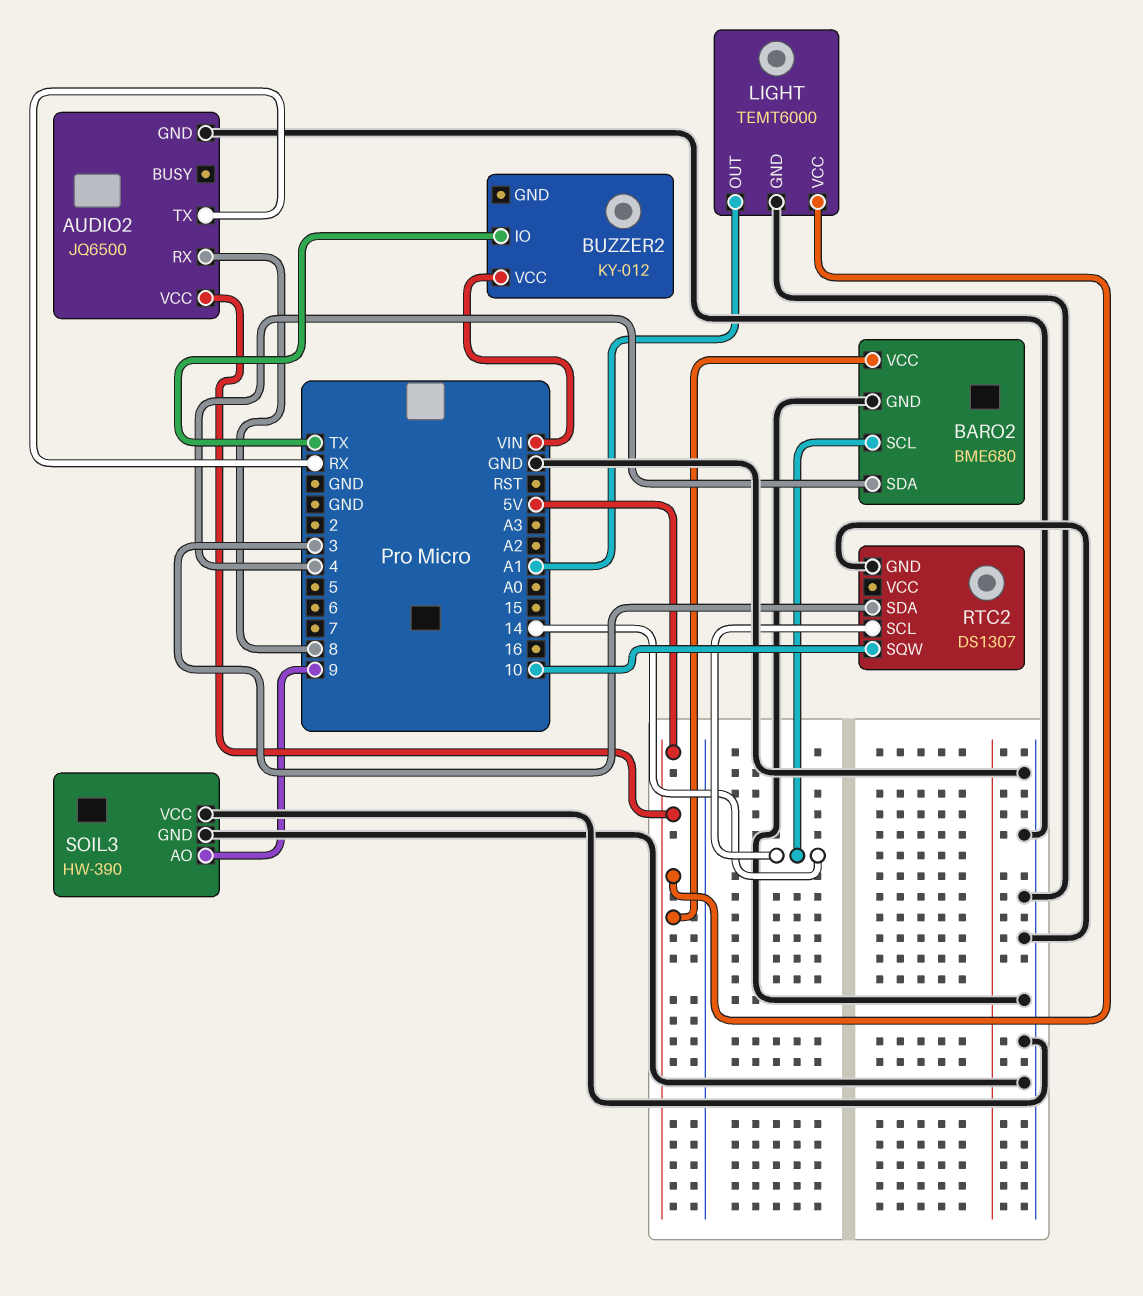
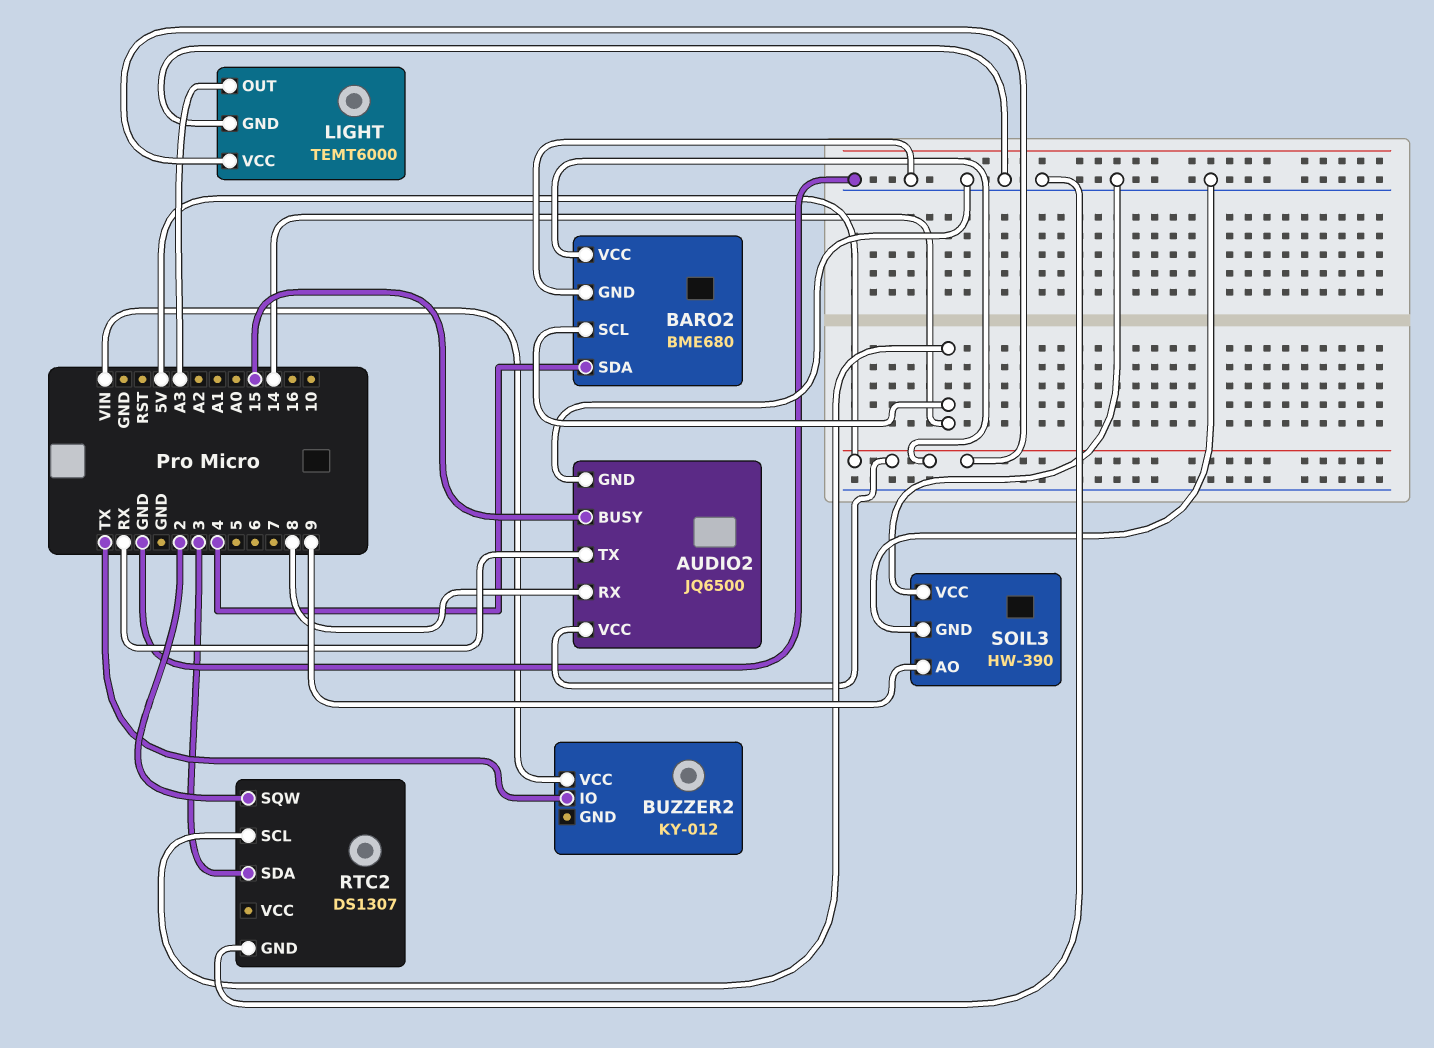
AUDIO2 pin BUSY: none -> 15
LIGHT pin OUT: A1 -> A3
RTC2 pin SQW: 10 -> 2

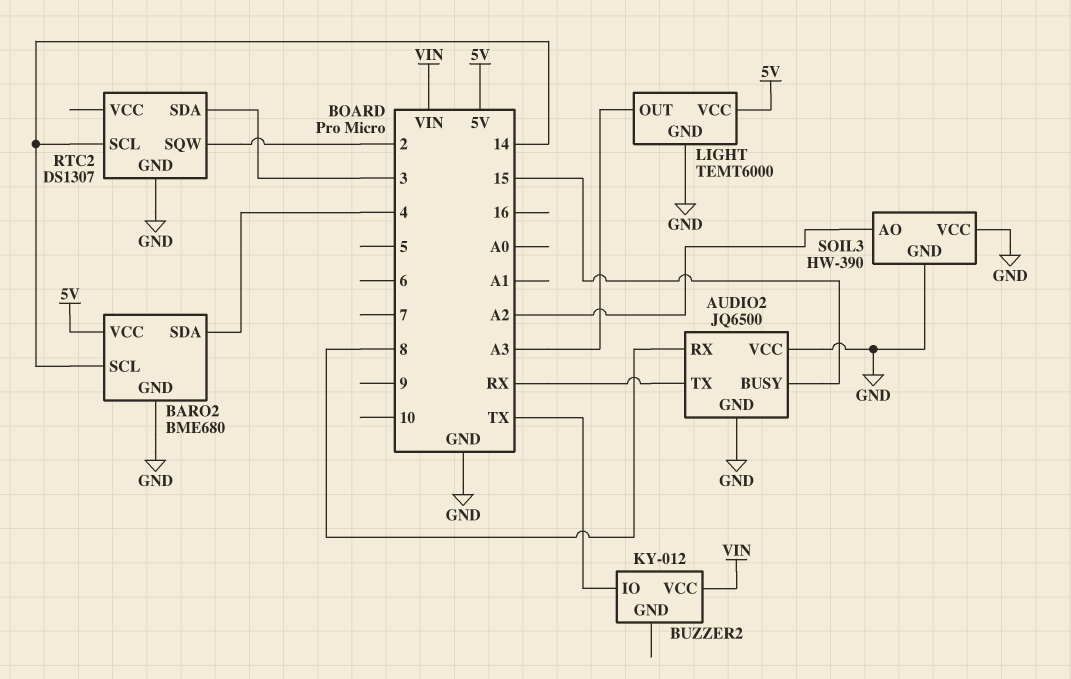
AUDIO2 pin VCC: 5V -> GND
SOIL3 pin AO: 9 -> A2

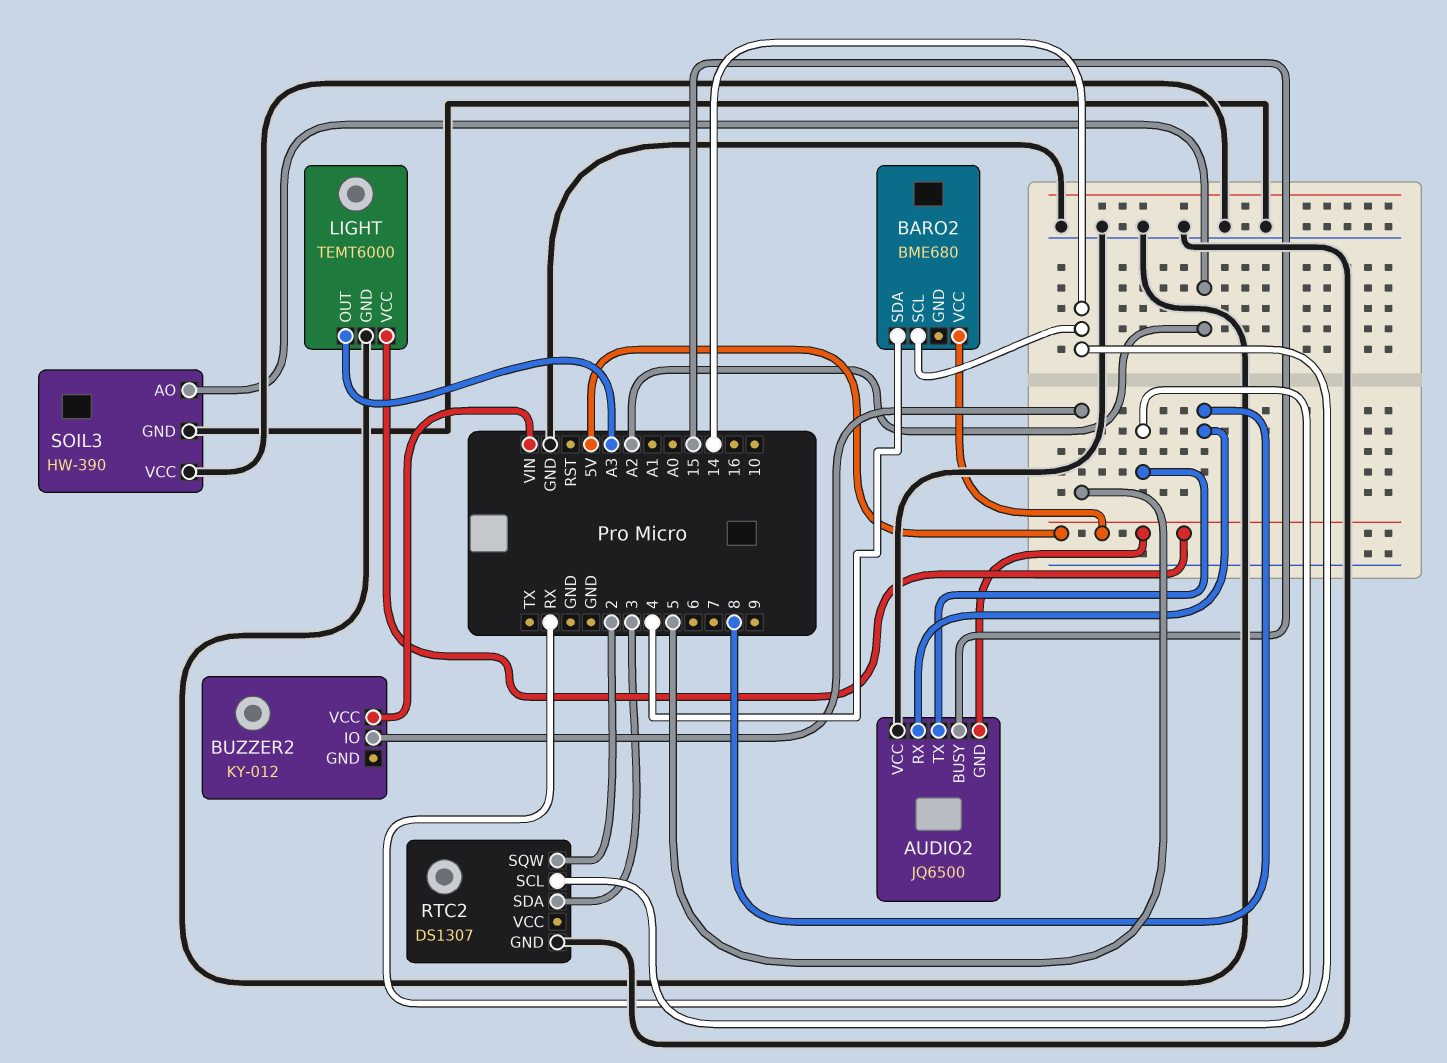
AUDIO2 pin GND: GND -> 5V
BARO2 pin GND: GND -> none
BUZZER2 pin IO: TX -> 5

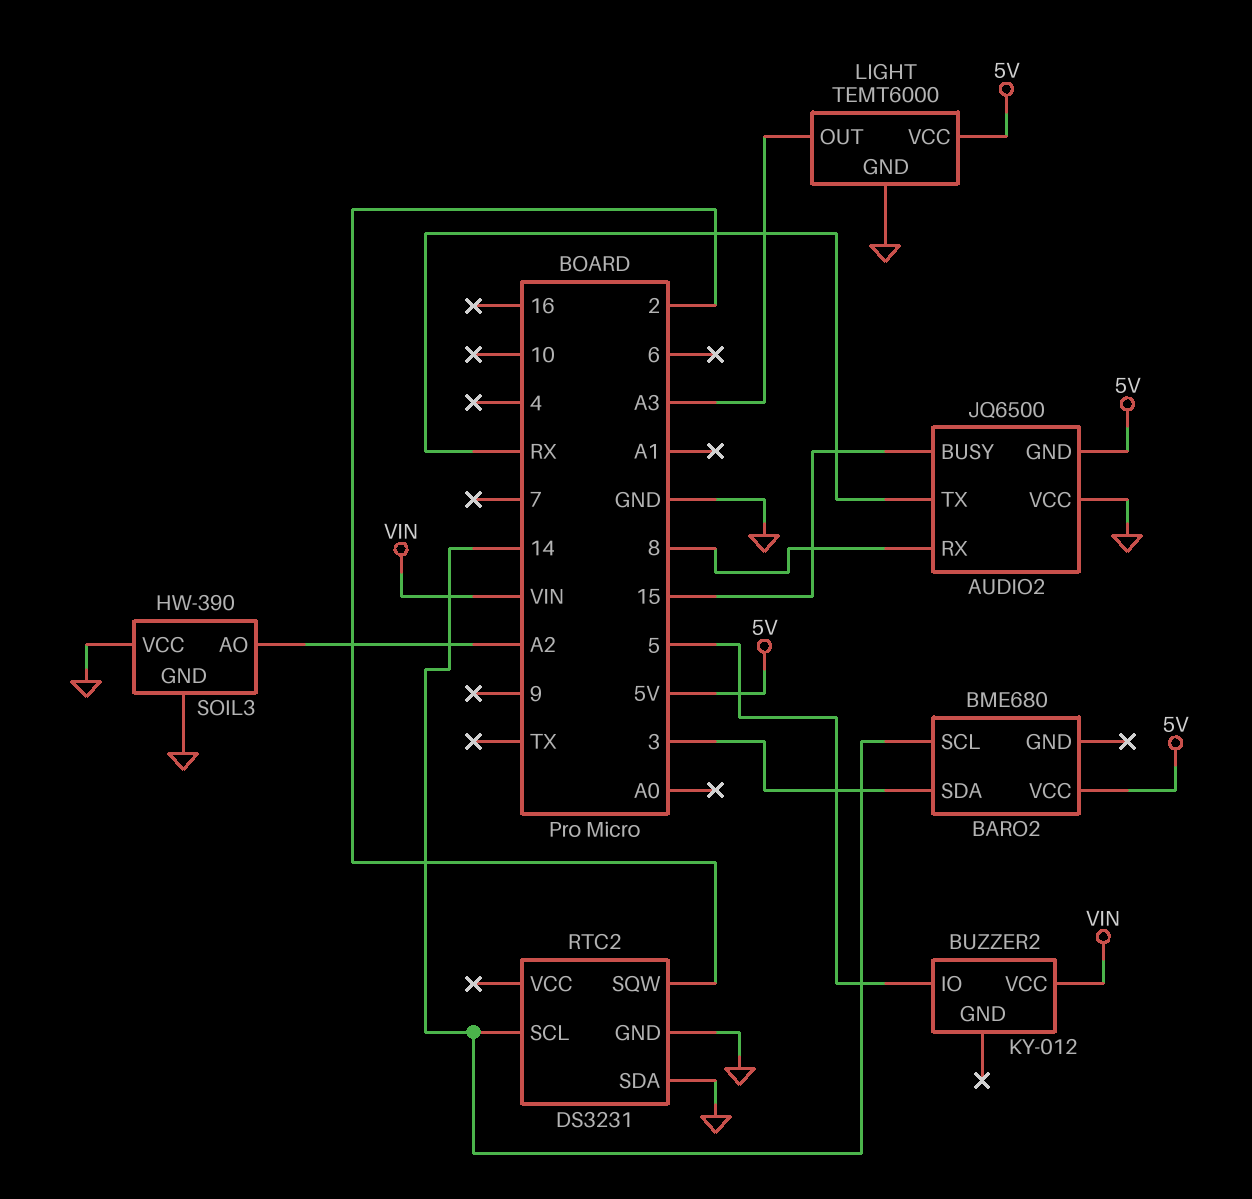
BARO2 pin SDA: 4 -> 3
RTC2: DS1307 -> DS3231
RTC2 pin SDA: 3 -> GND

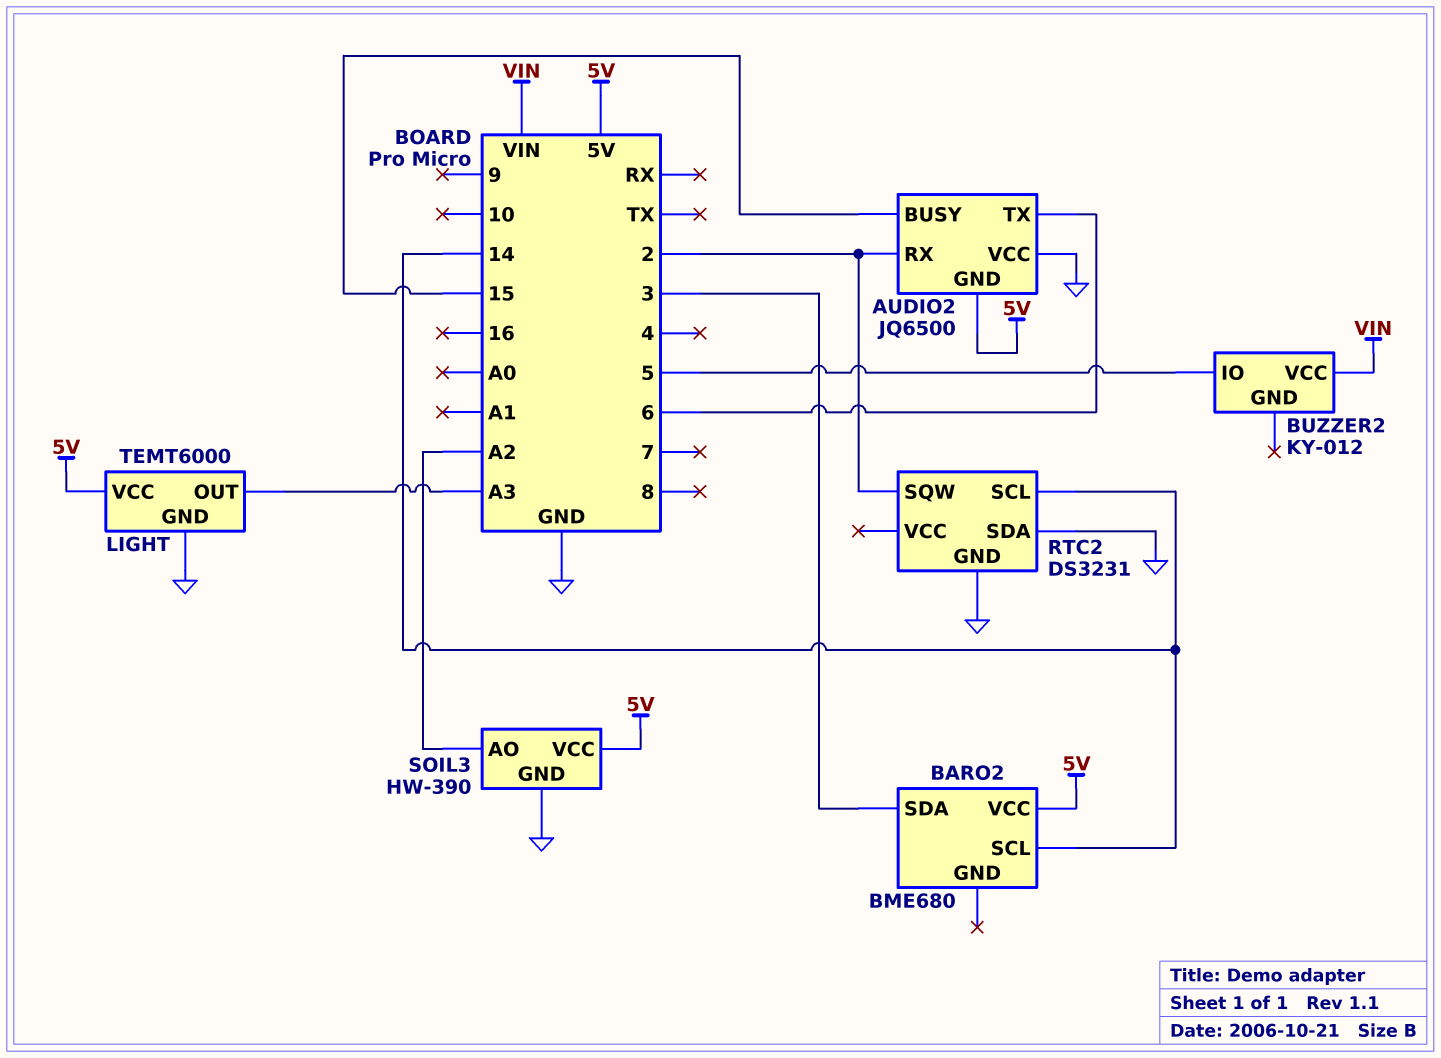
AUDIO2 pin RX: 8 -> 2
AUDIO2 pin TX: RX -> 6
SOIL3 pin VCC: GND -> 5V

